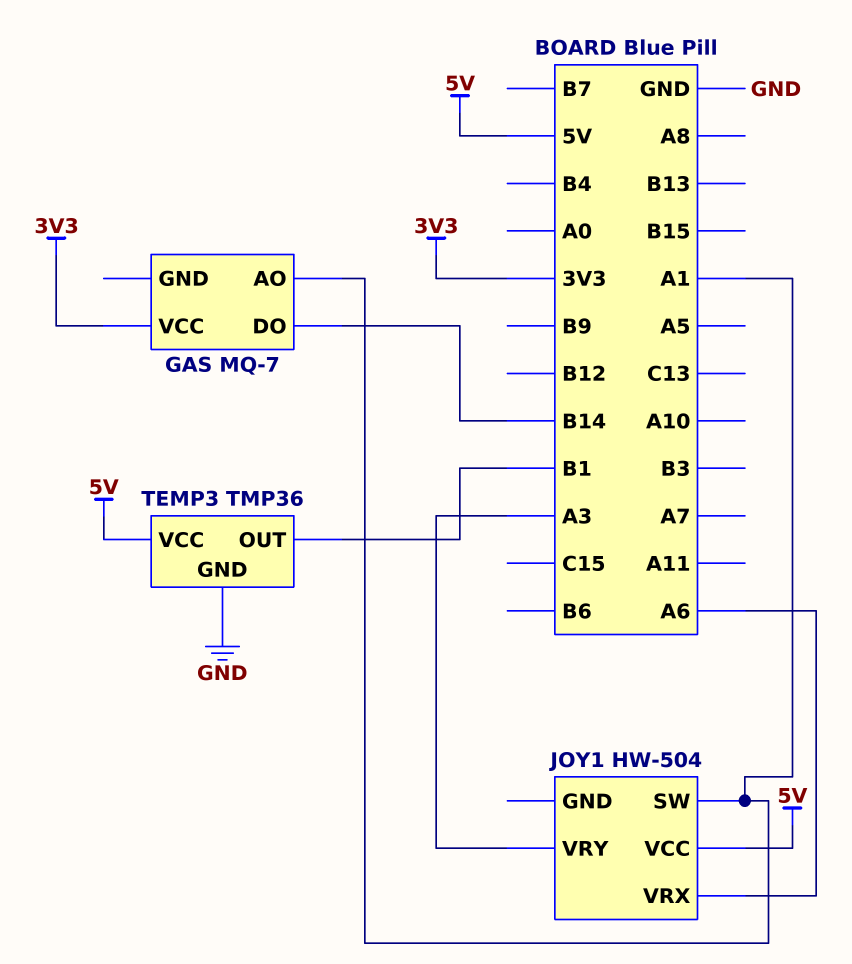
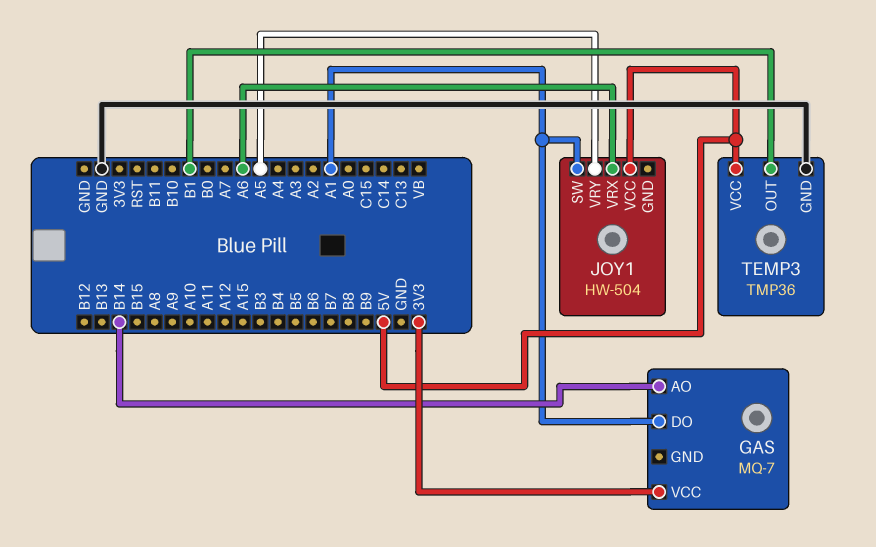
GAS pin AO: A1 -> B14
GAS pin DO: B14 -> A1
JOY1 pin VRY: A3 -> A5

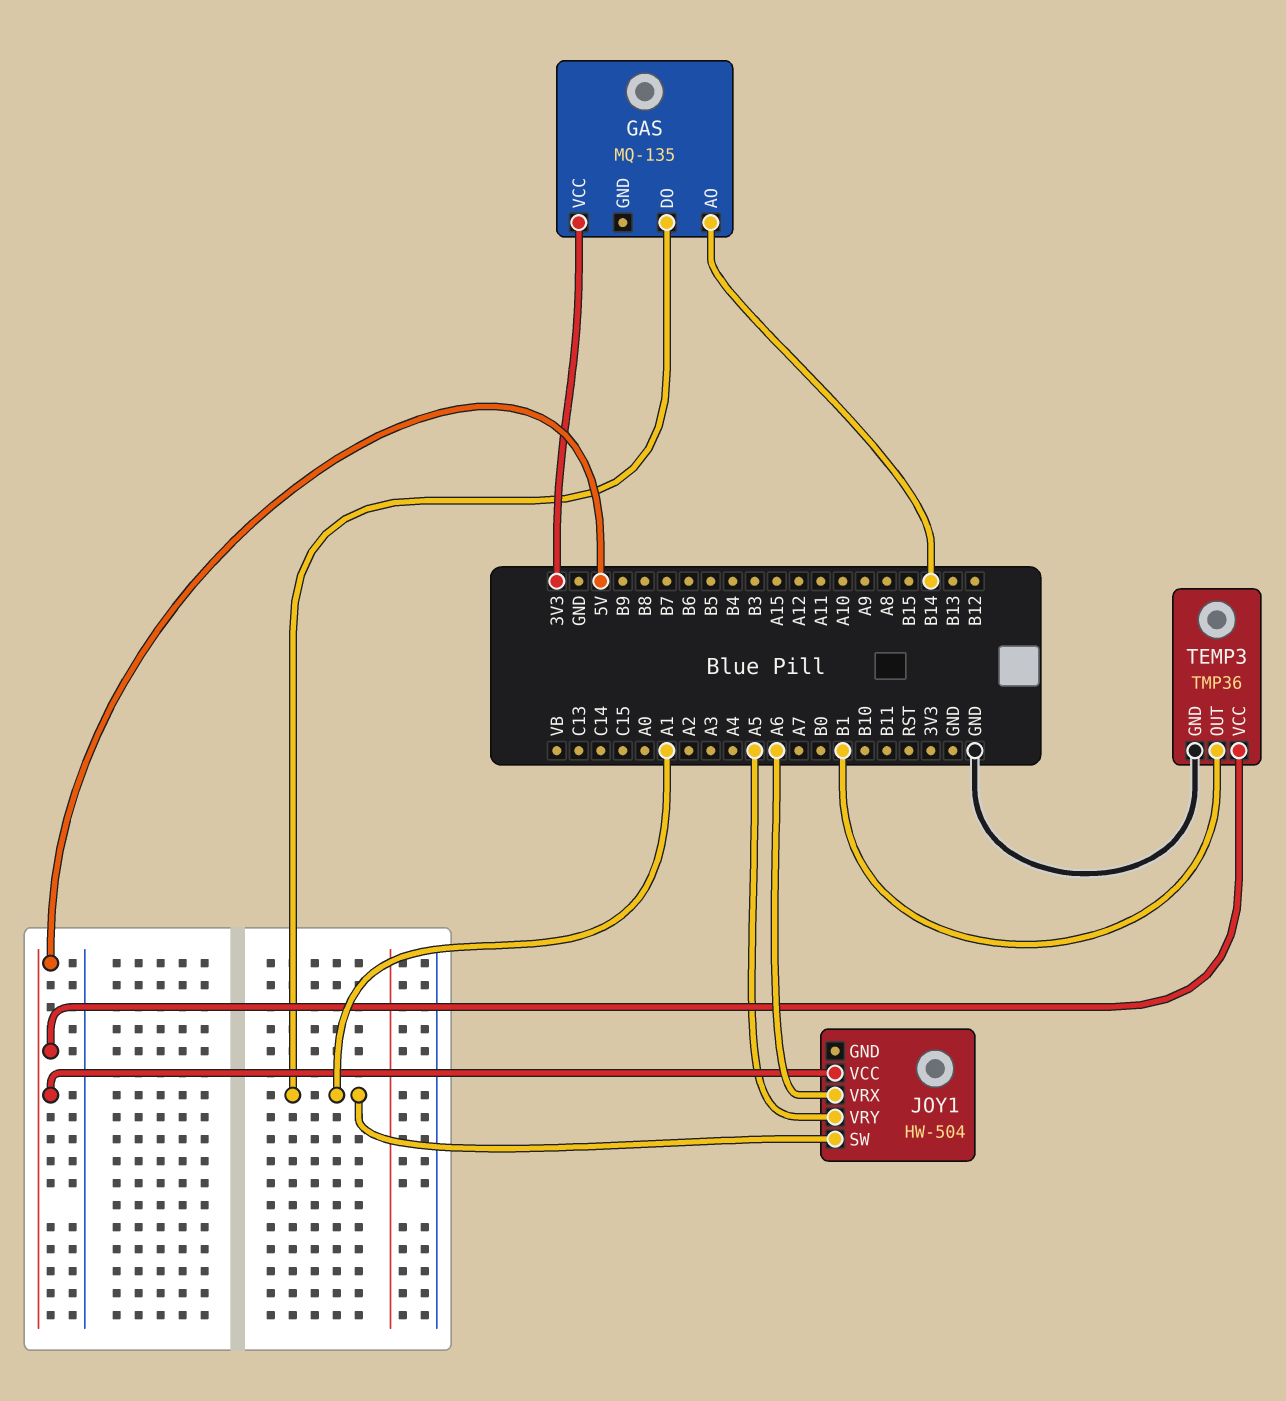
GAS: MQ-7 -> MQ-135

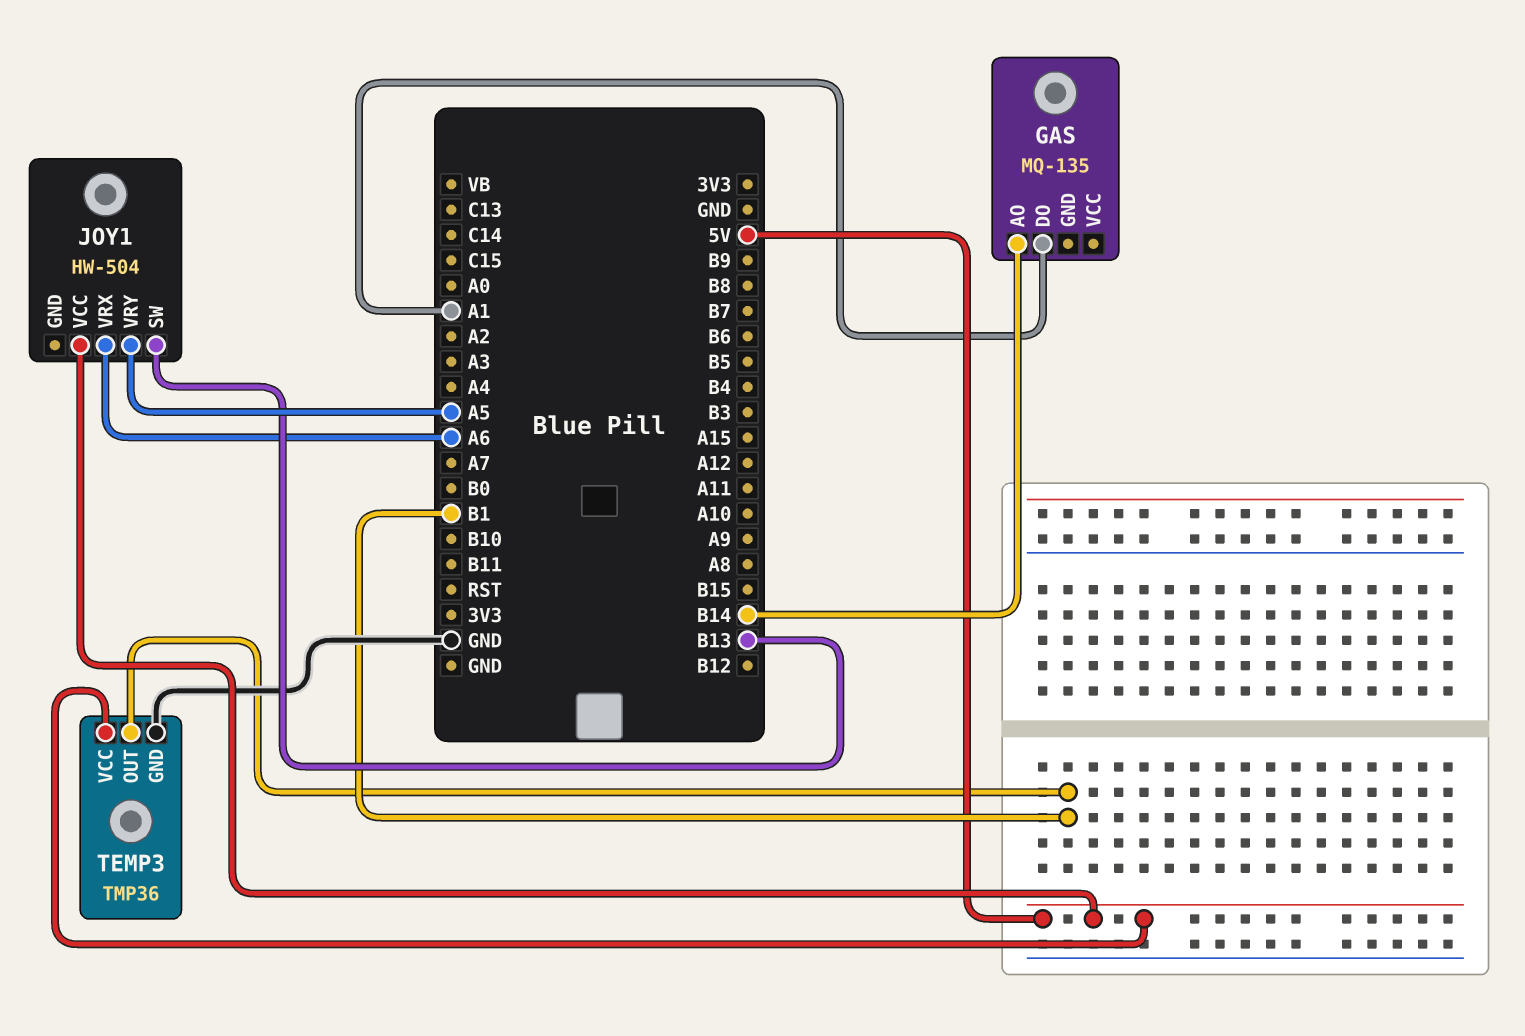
GAS pin VCC: 3V3 -> none
JOY1 pin SW: A1 -> B13

